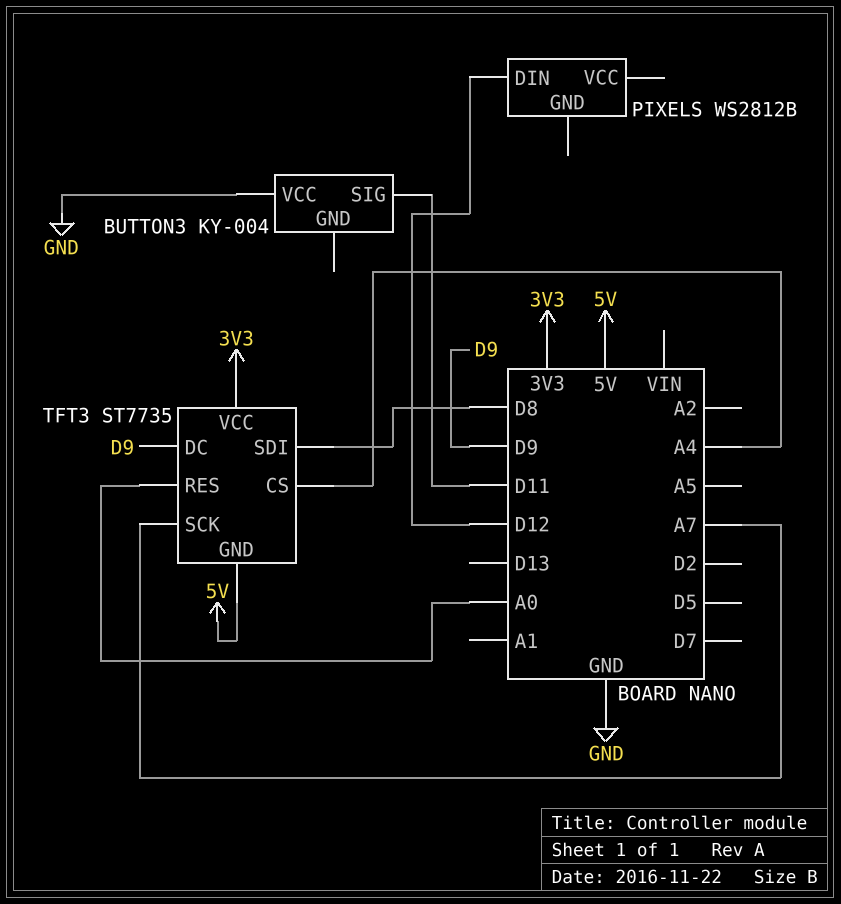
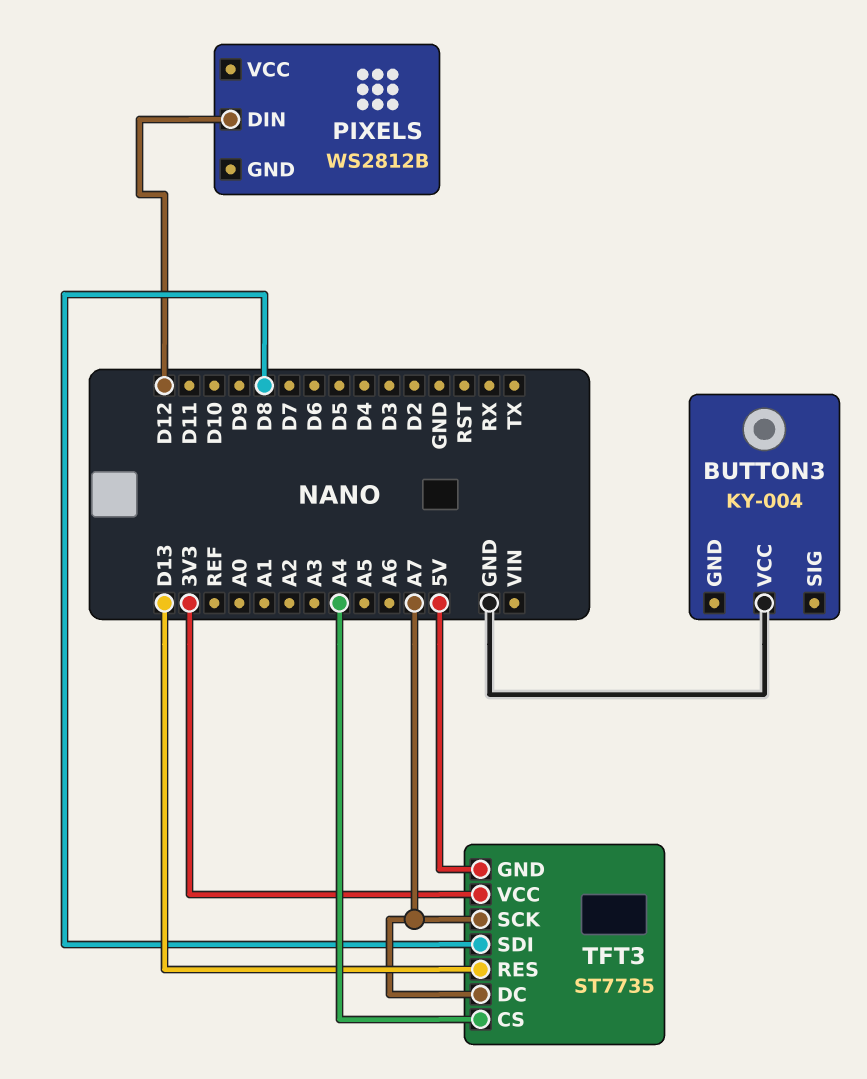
BUTTON3 pin SIG: D11 -> none
TFT3 pin DC: D9 -> A7
TFT3 pin RES: A0 -> D13

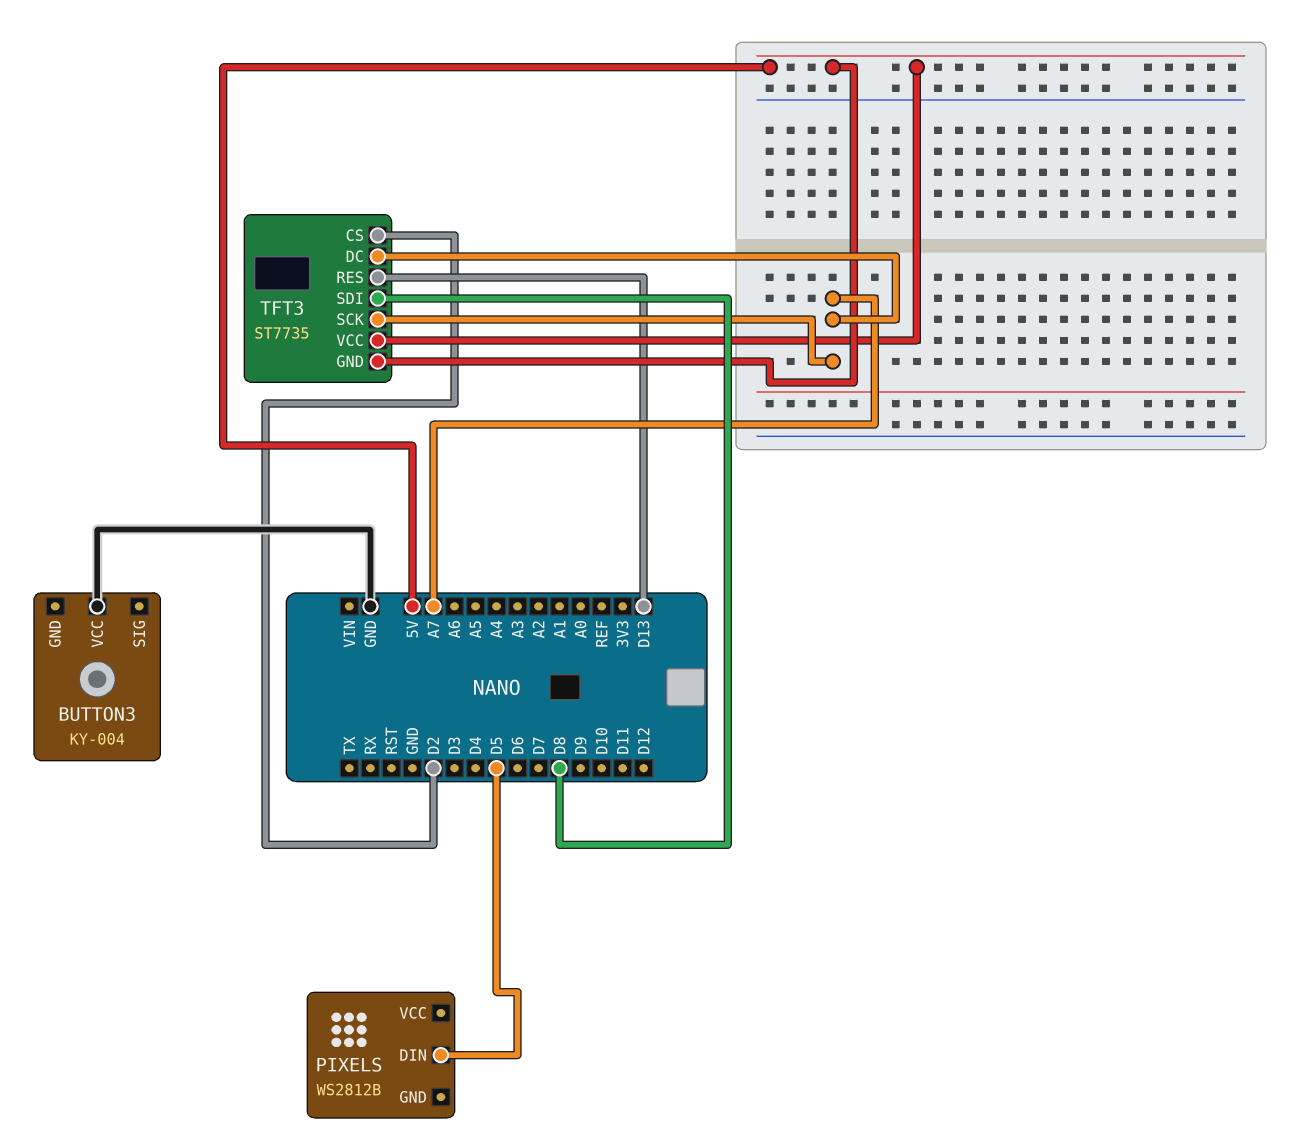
PIXELS pin DIN: D12 -> D5
TFT3 pin CS: A4 -> D2
TFT3 pin VCC: 3V3 -> 5V

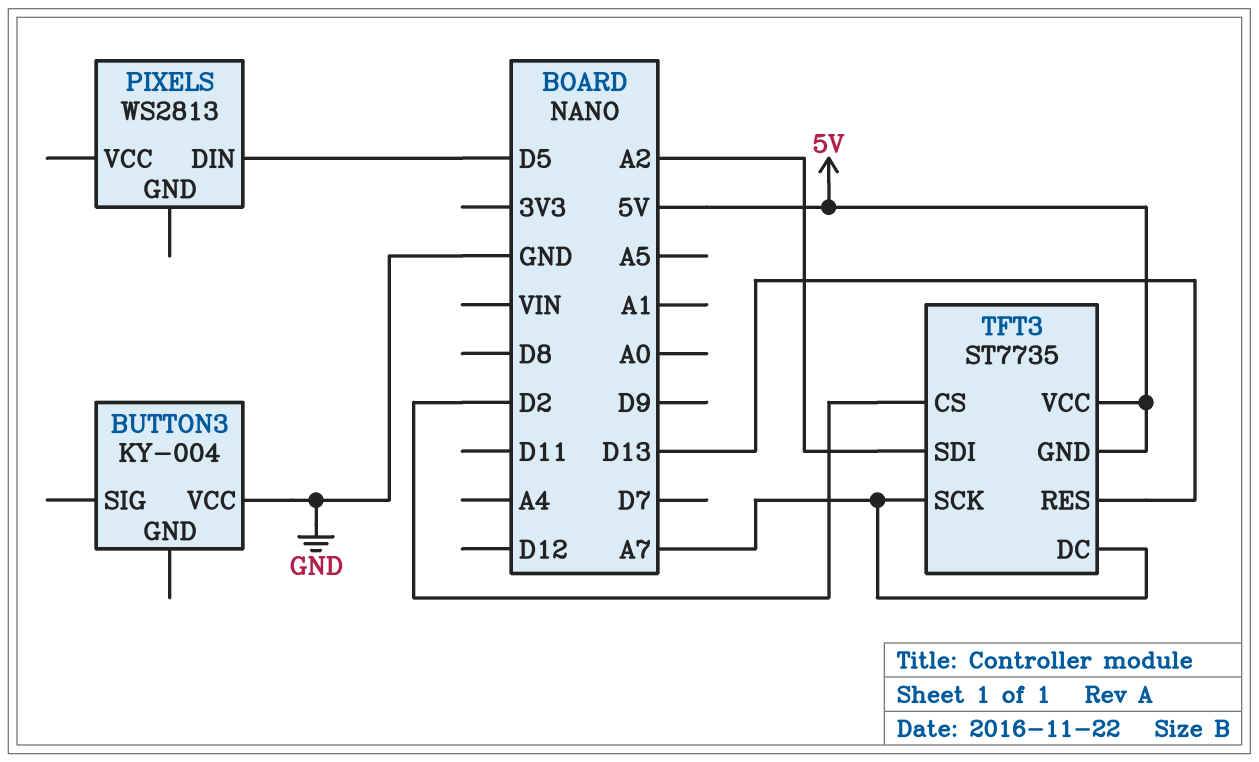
PIXELS: WS2812B -> WS2813
TFT3 pin SDI: D8 -> A2

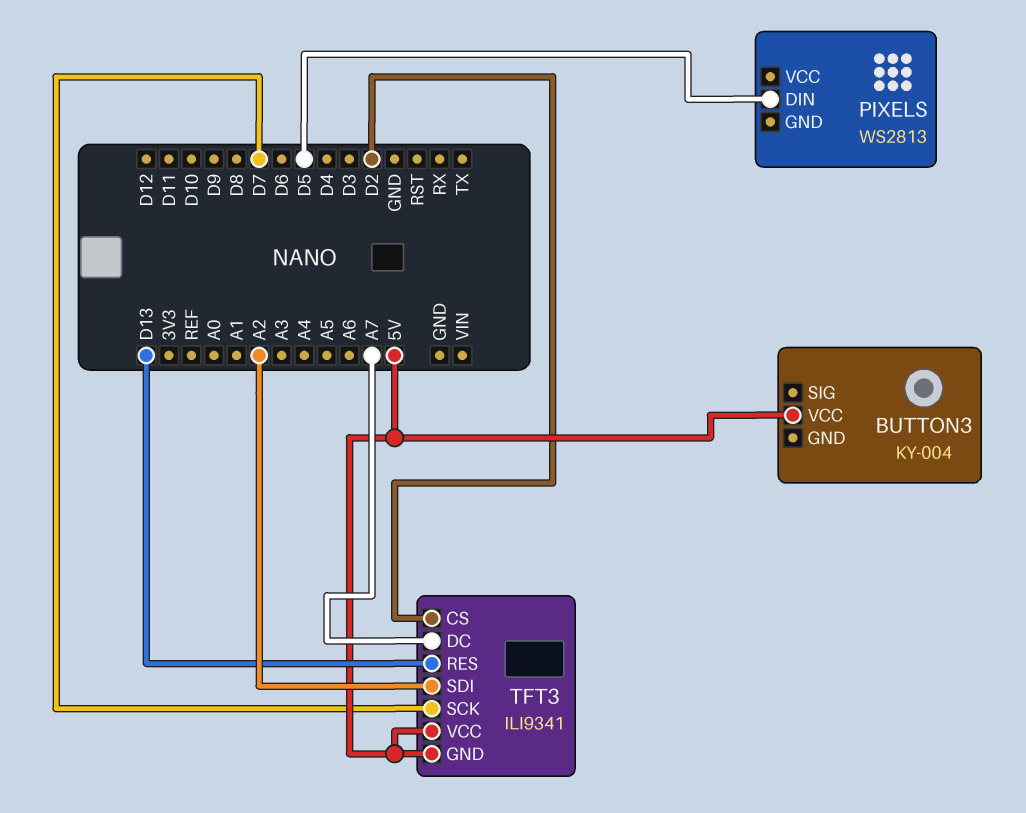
BUTTON3 pin VCC: GND -> 5V
TFT3: ST7735 -> ILI9341
TFT3 pin SCK: A7 -> D7

